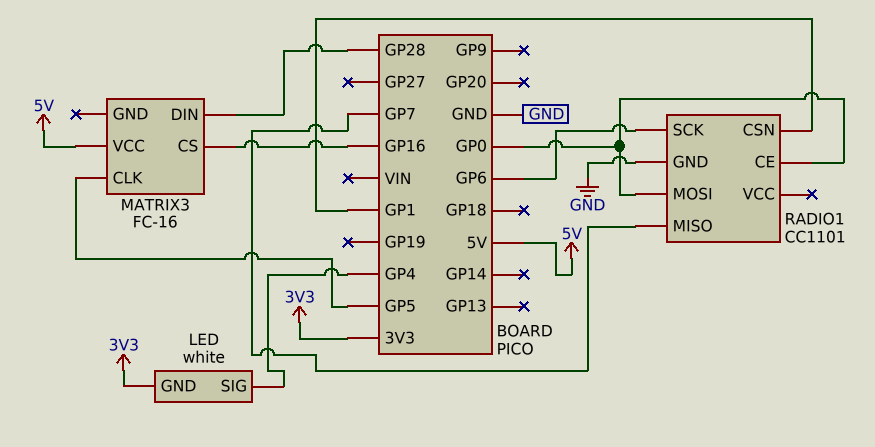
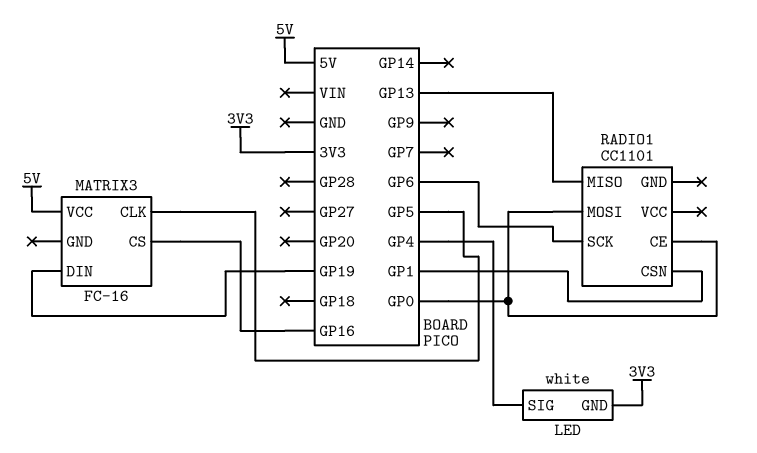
MATRIX3 pin DIN: GP28 -> GP19
RADIO1 pin GND: GND -> none
RADIO1 pin MISO: GP7 -> GP13

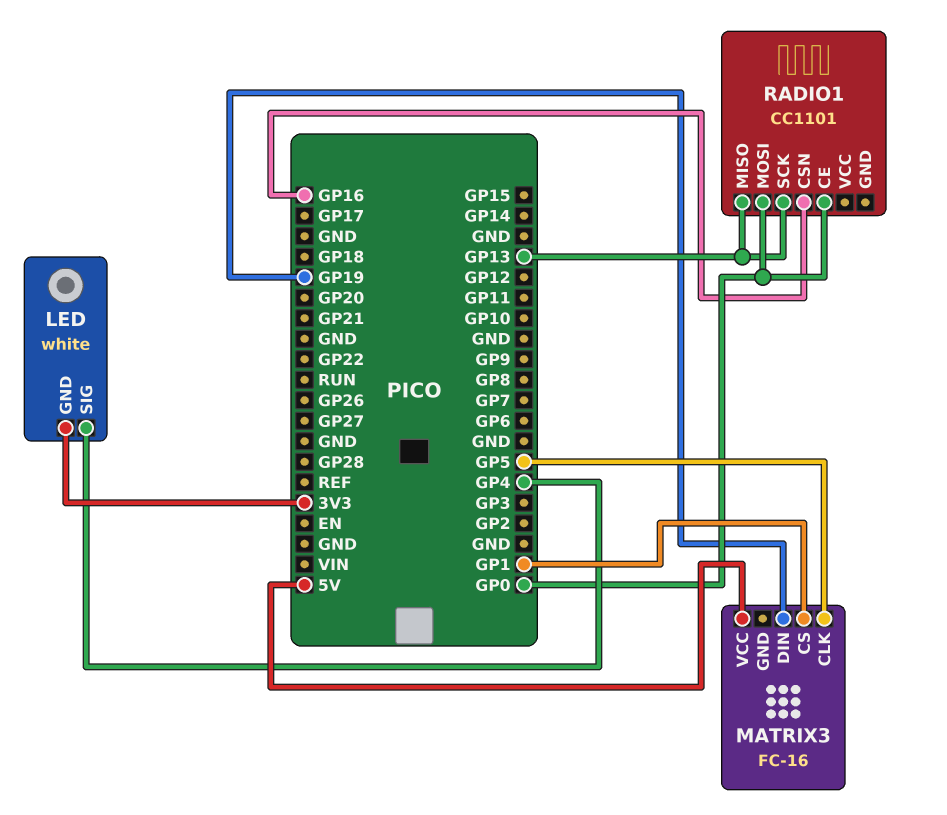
MATRIX3 pin CS: GP16 -> GP1
RADIO1 pin CSN: GP1 -> GP16
RADIO1 pin SCK: GP6 -> GP13

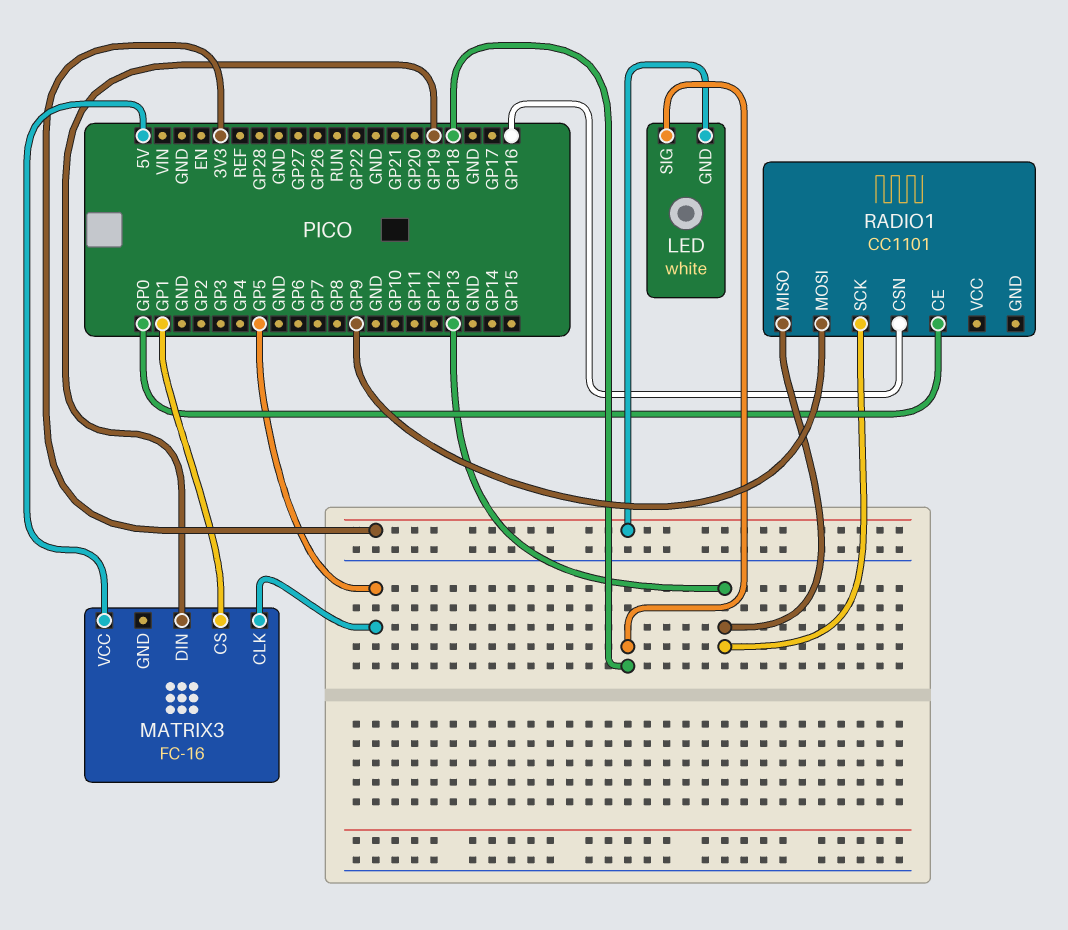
LED pin SIG: GP4 -> GP18
RADIO1 pin MOSI: GP0 -> GP9

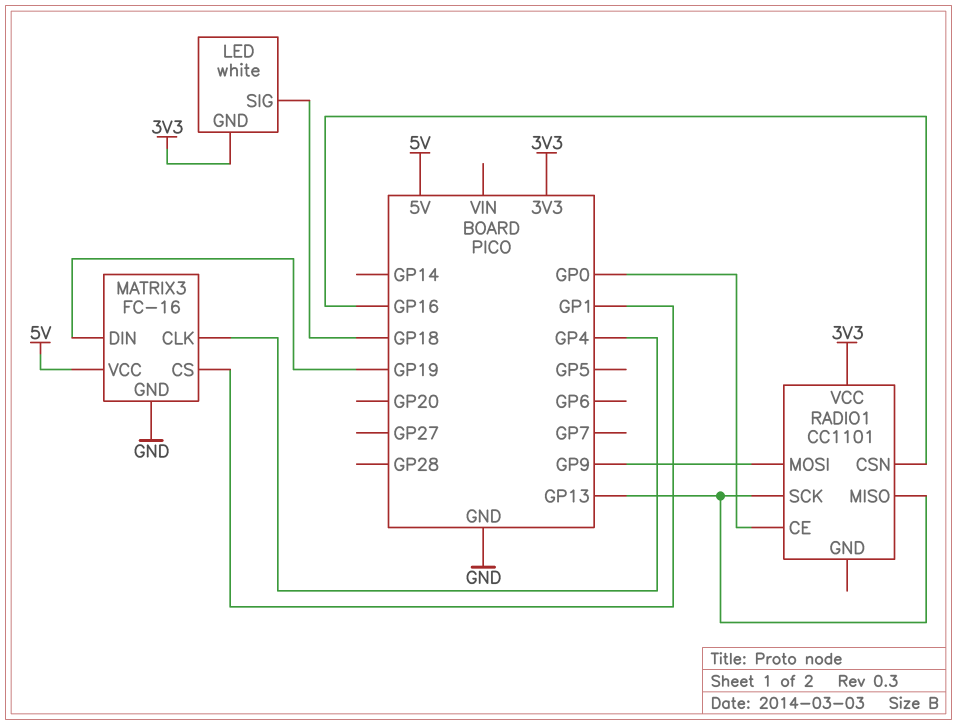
MATRIX3 pin CLK: GP5 -> GP4
MATRIX3 pin GND: none -> GND
RADIO1 pin VCC: none -> 3V3

